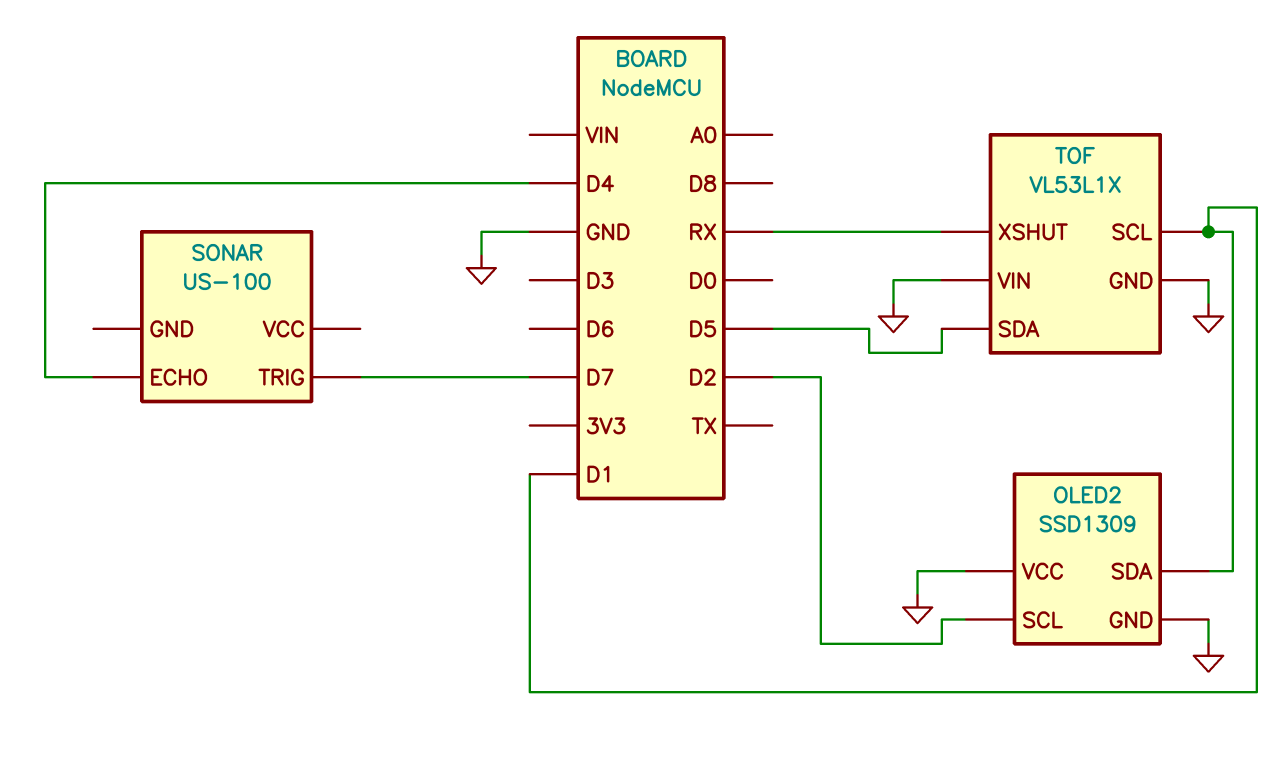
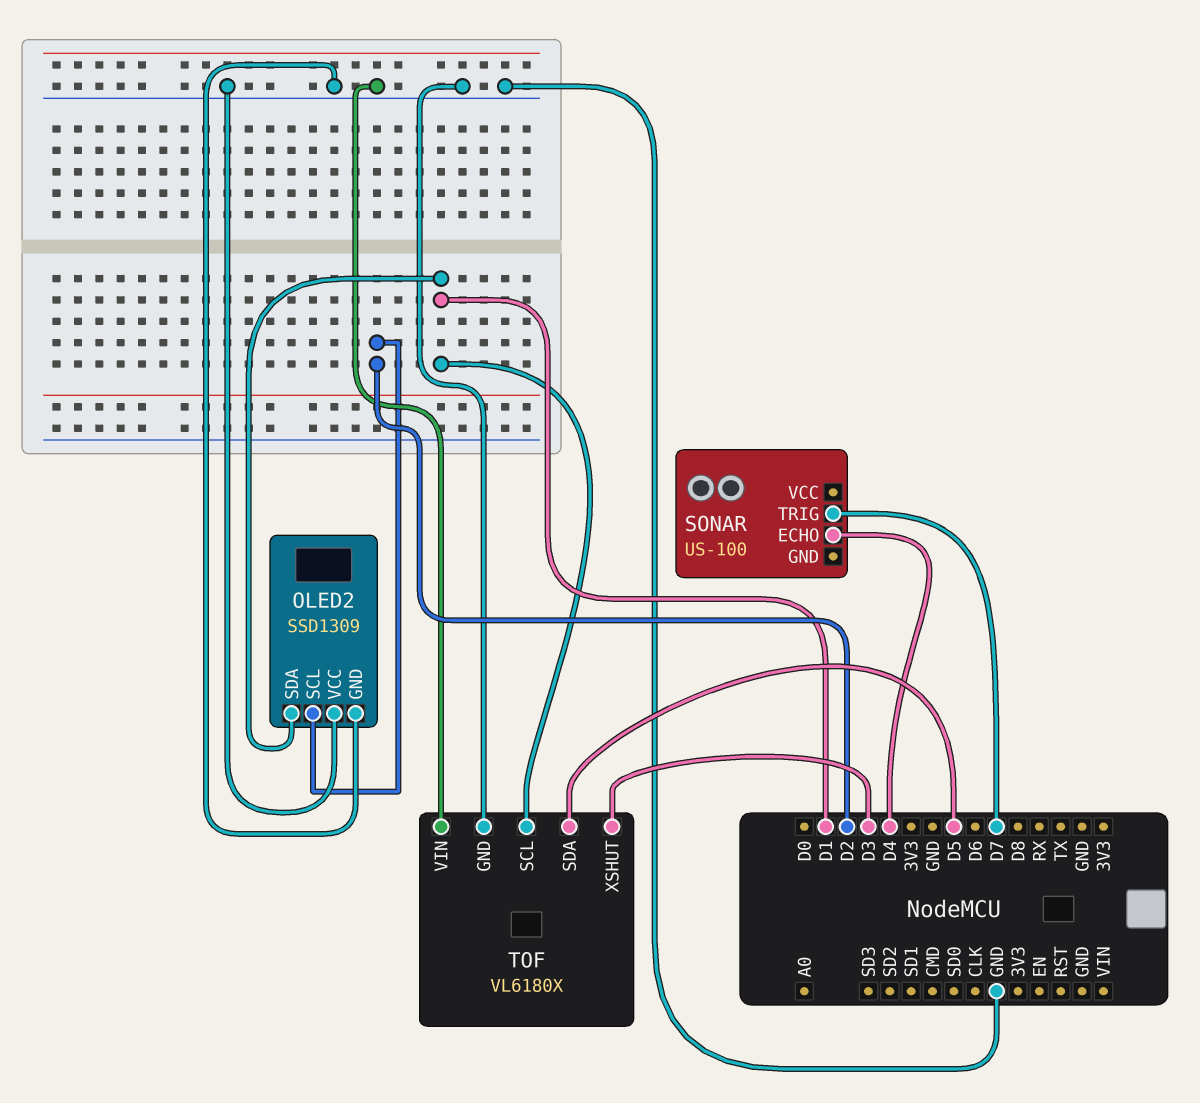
TOF: VL53L1X -> VL6180X
TOF pin XSHUT: RX -> D3

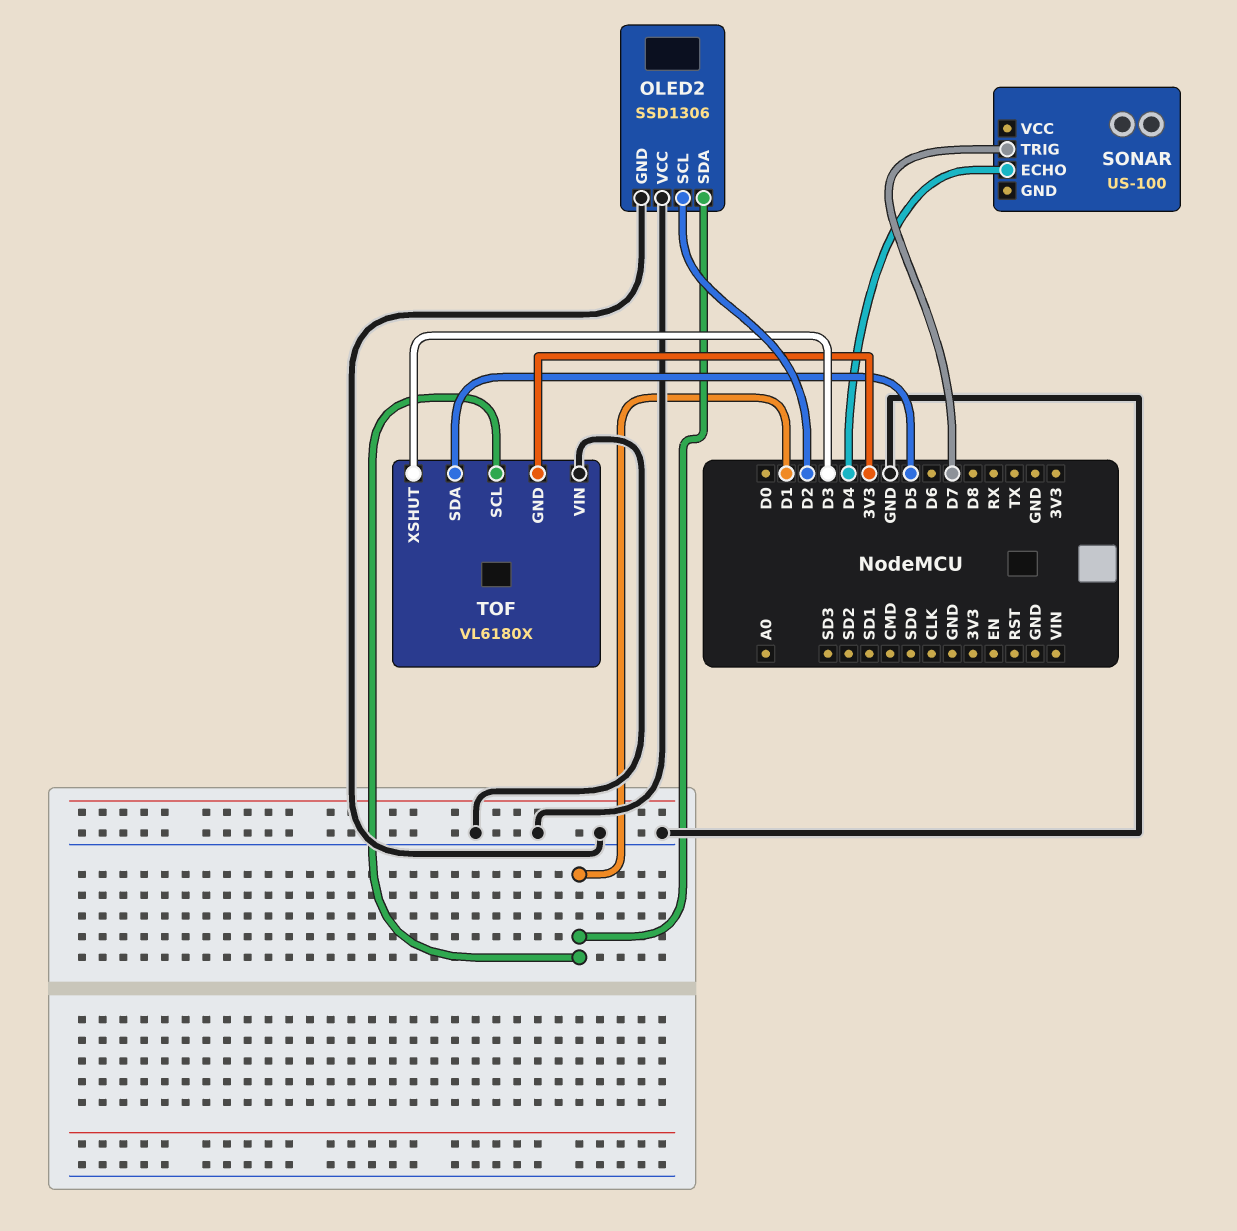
OLED2: SSD1309 -> SSD1306
TOF pin GND: GND -> 3V3

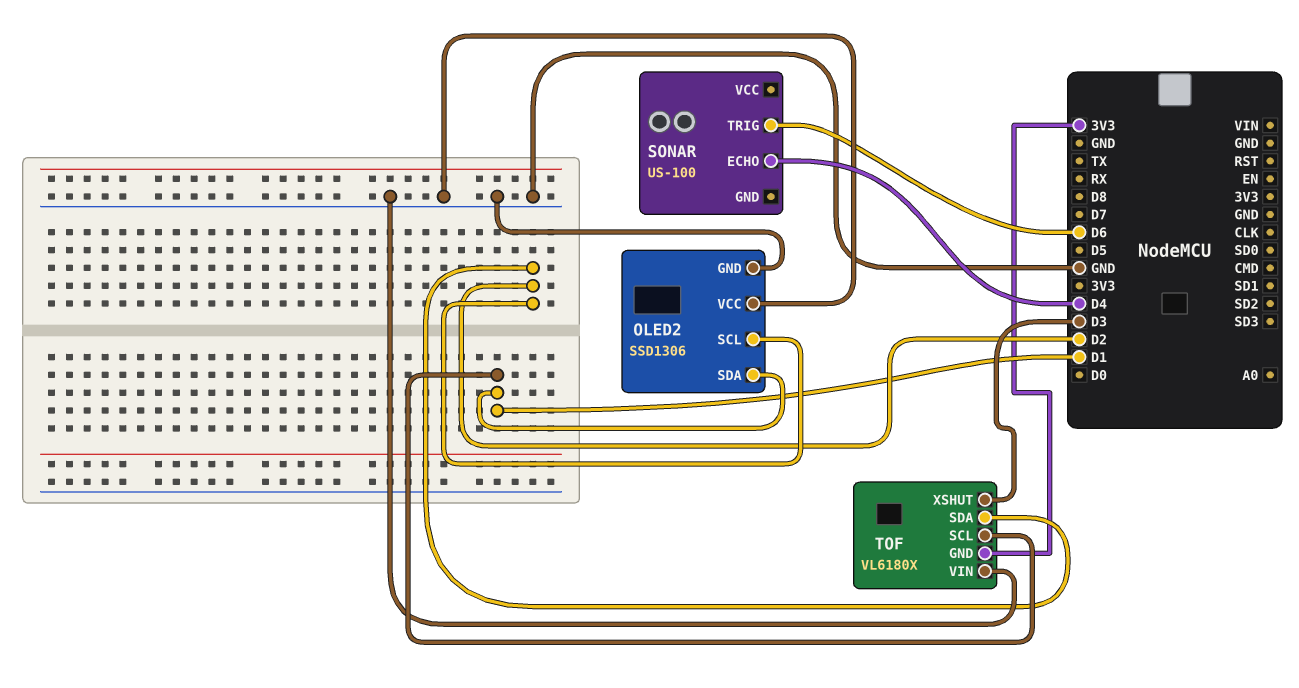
SONAR pin TRIG: D7 -> D6
TOF pin SDA: D5 -> D2

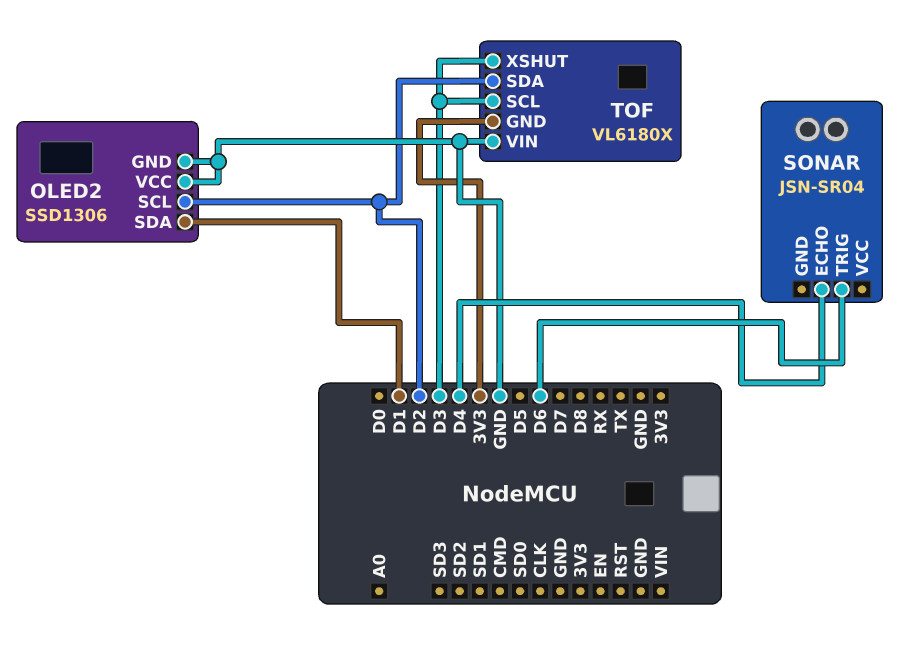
SONAR: US-100 -> JSN-SR04
TOF pin SCL: D1 -> D3

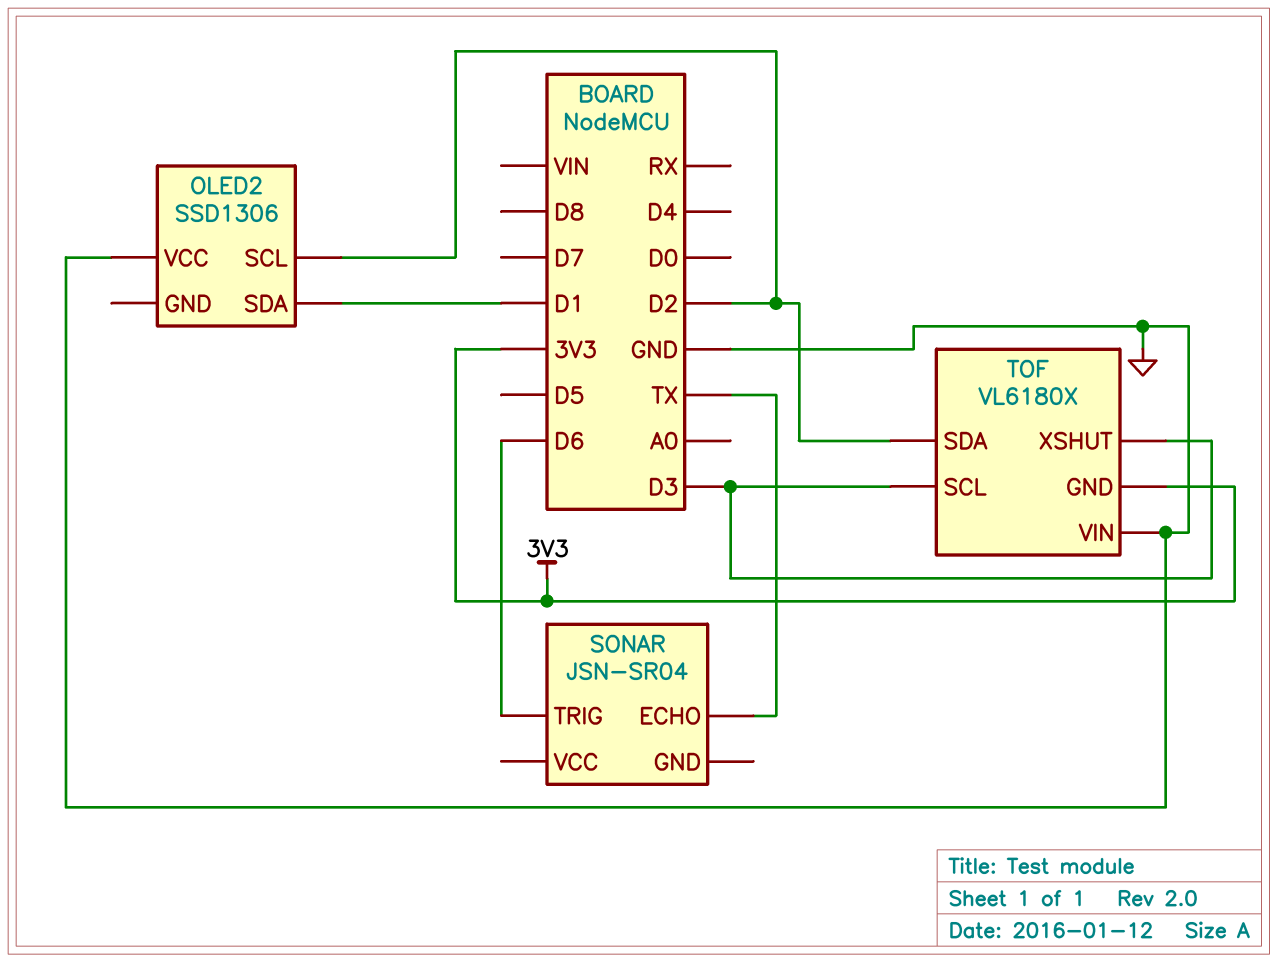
OLED2 pin GND: GND -> none
SONAR pin ECHO: D4 -> TX

